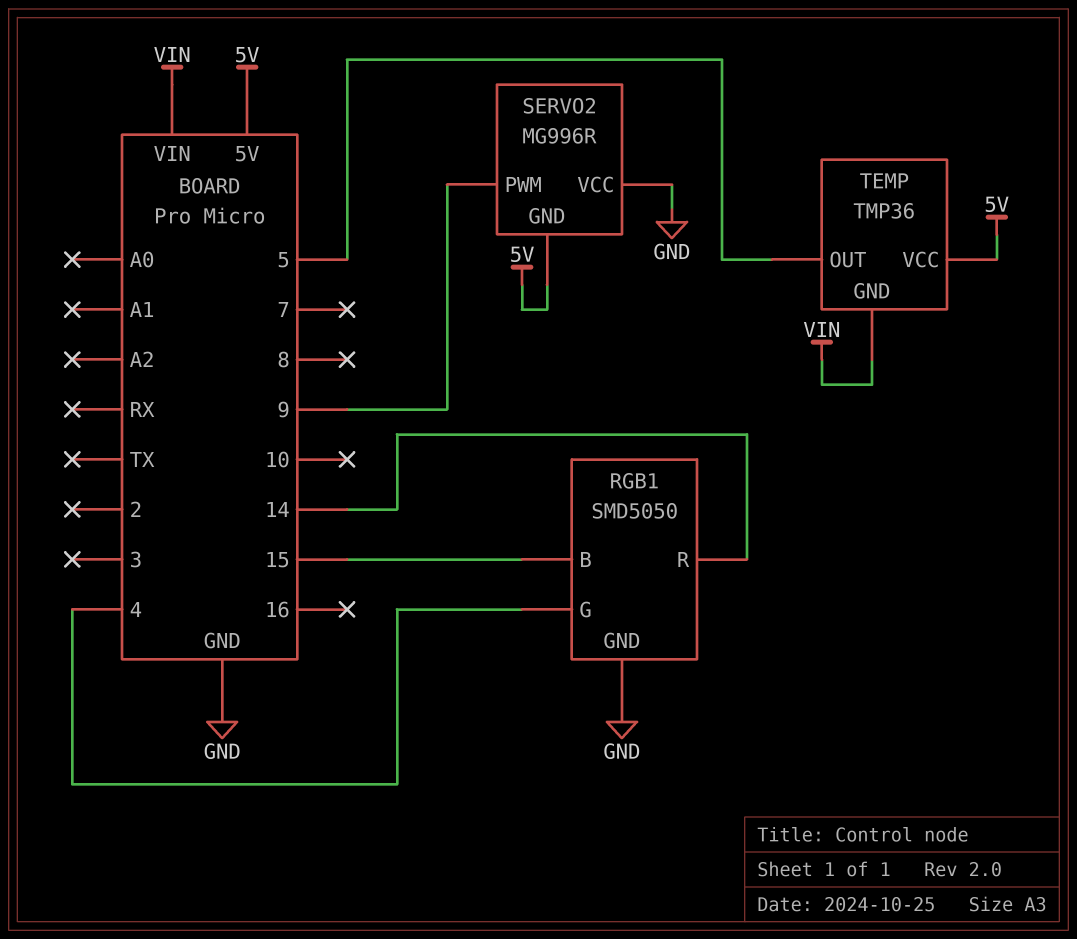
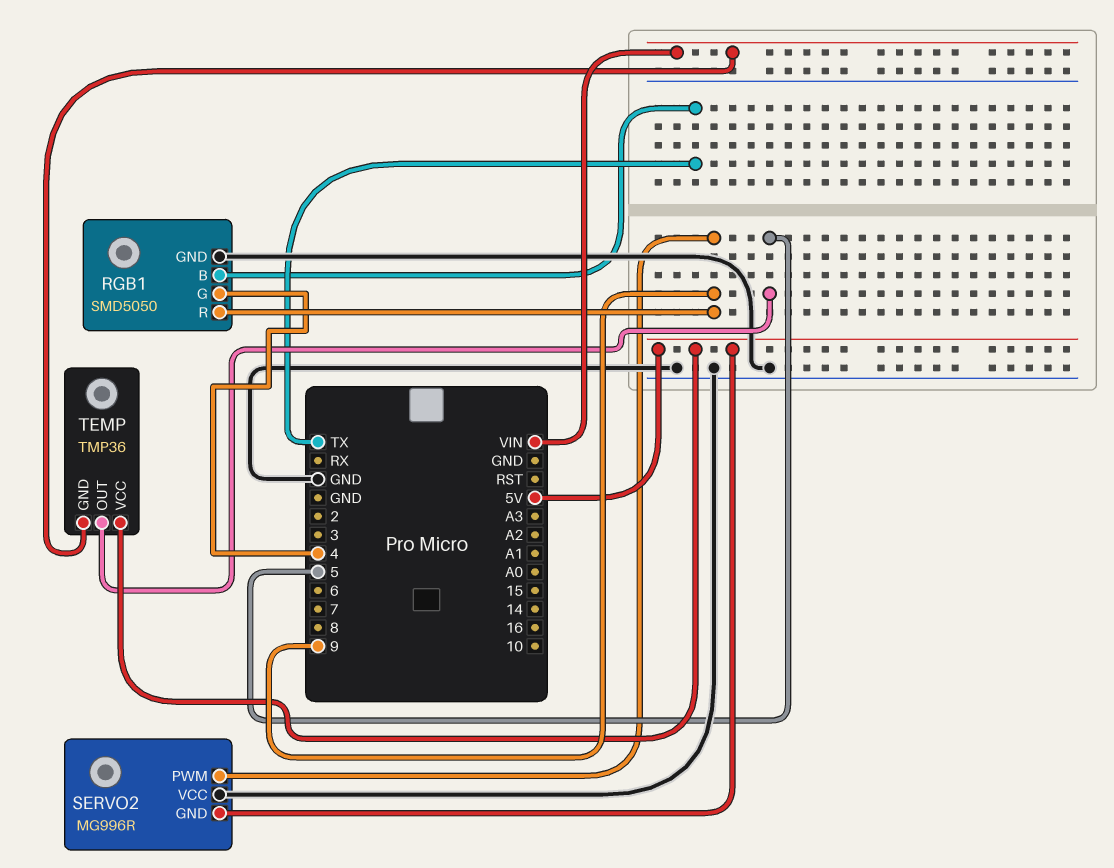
RGB1 pin B: 15 -> TX
RGB1 pin R: 14 -> 9

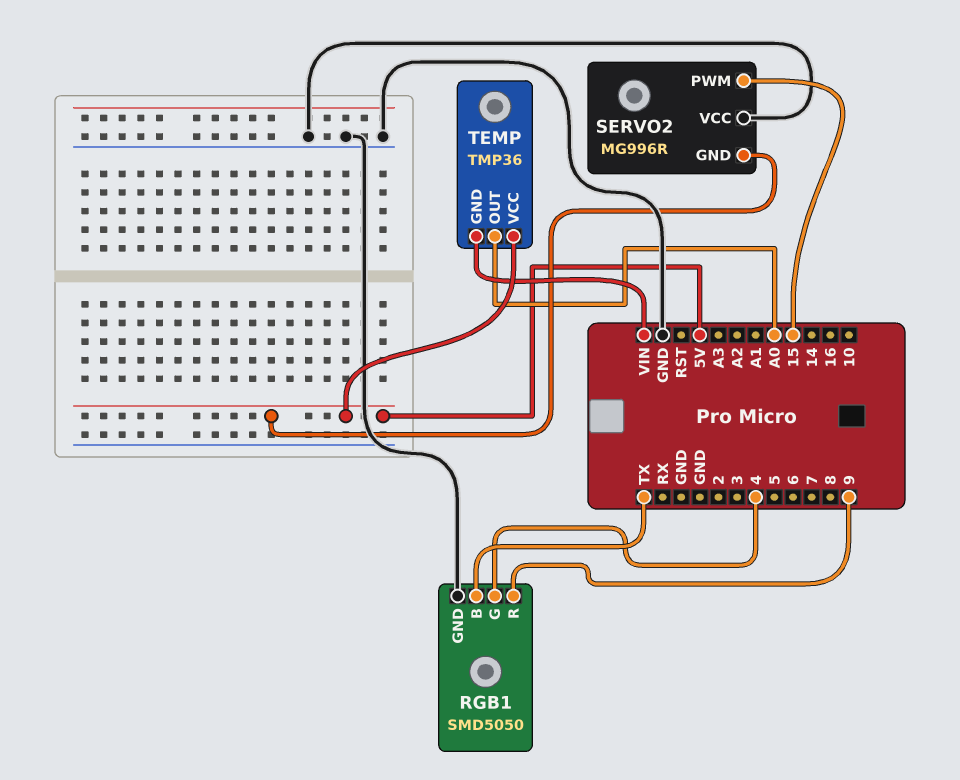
SERVO2 pin PWM: 9 -> 15
TEMP pin OUT: 5 -> A0

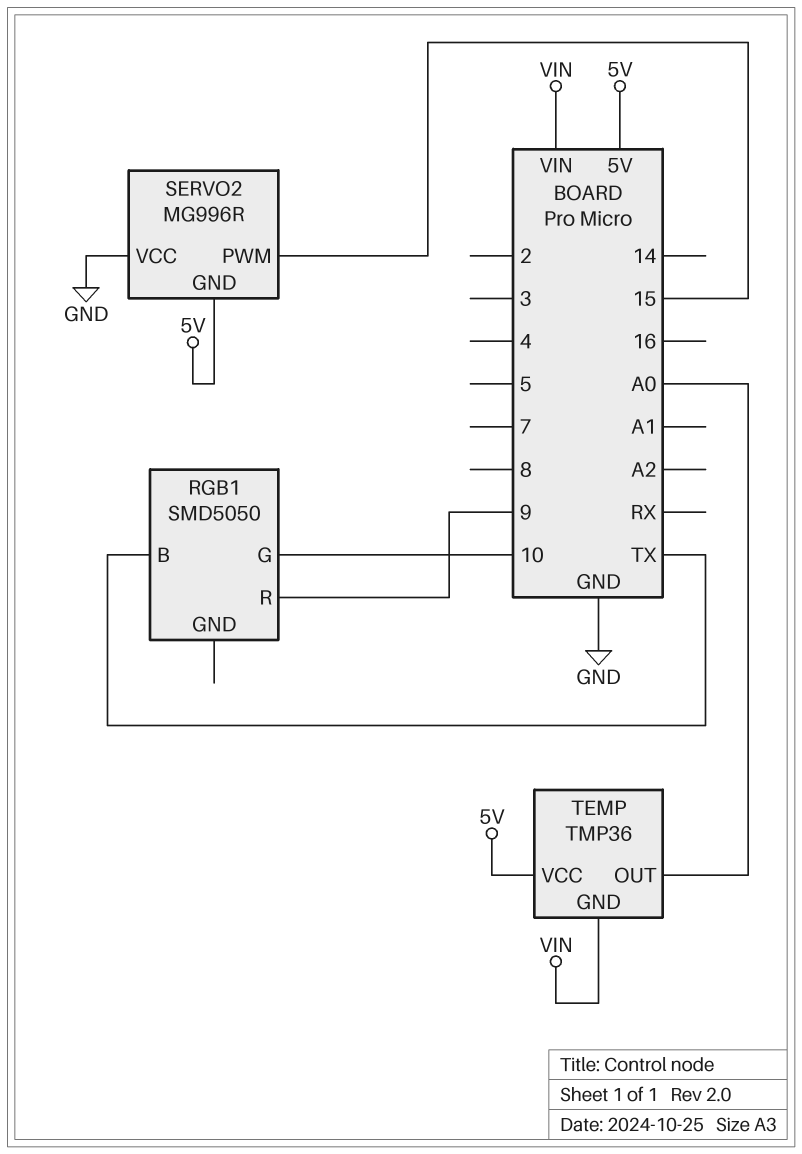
RGB1 pin G: 4 -> 10
RGB1 pin GND: GND -> none

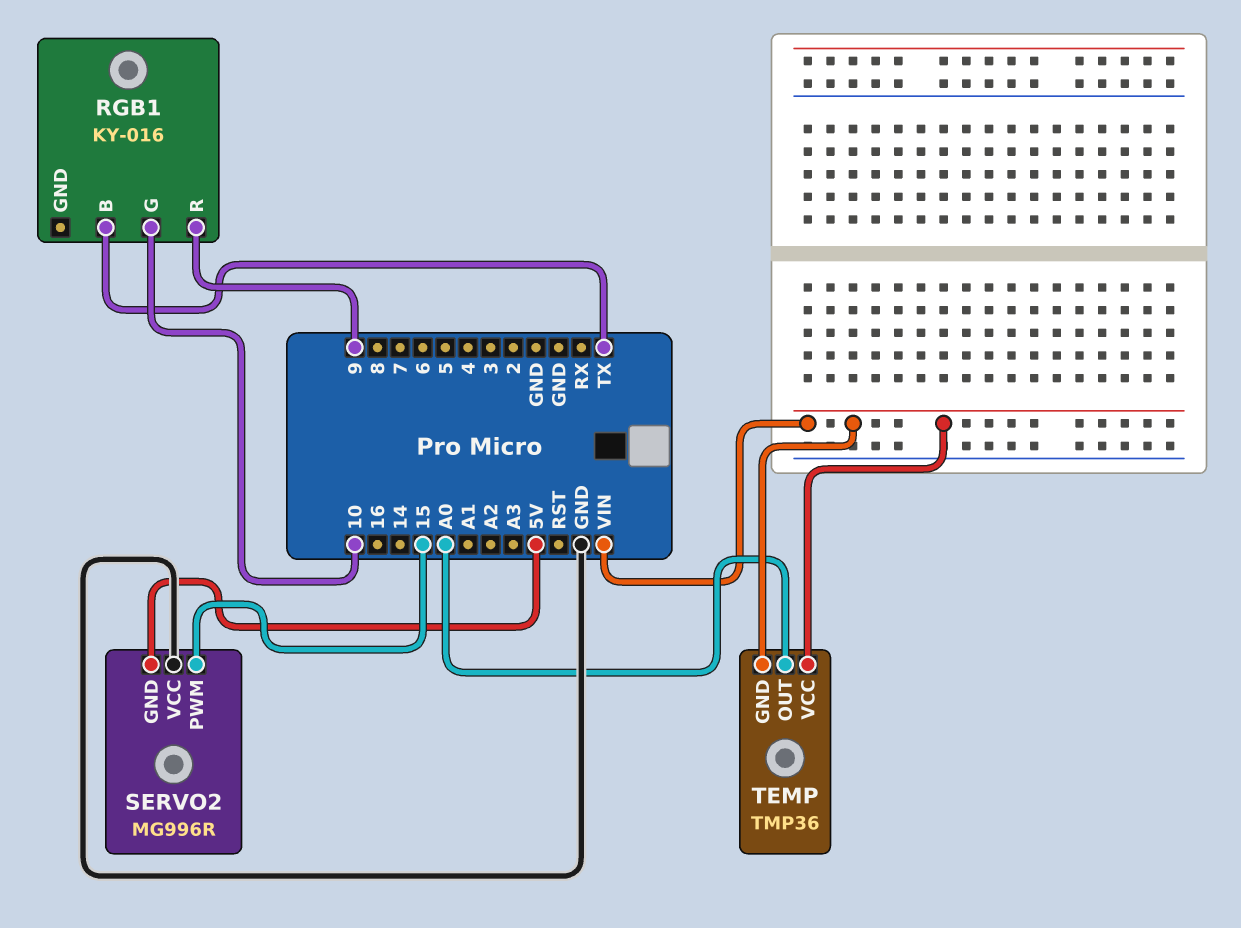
RGB1: SMD5050 -> KY-016
TEMP pin VCC: 5V -> VIN

